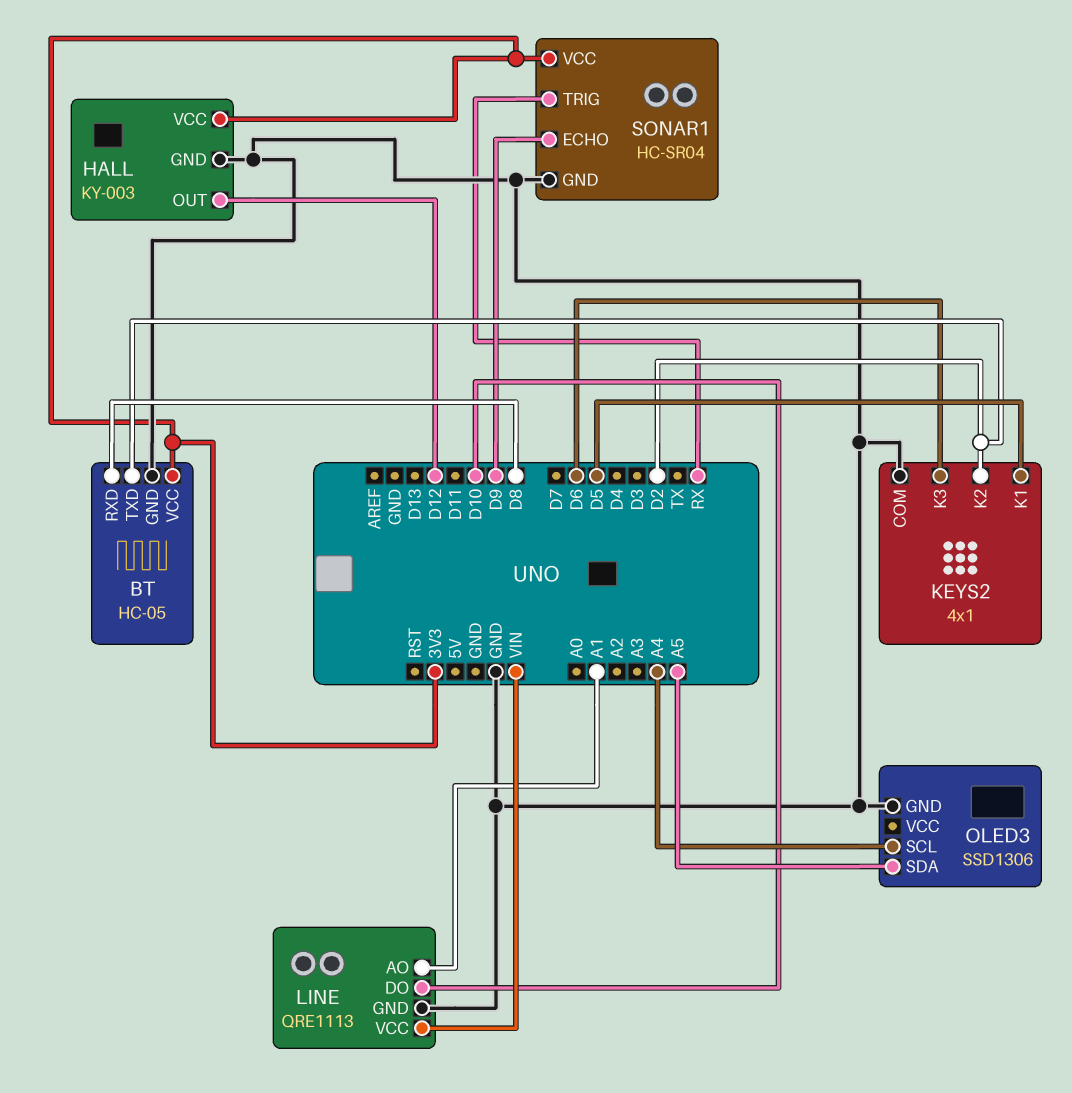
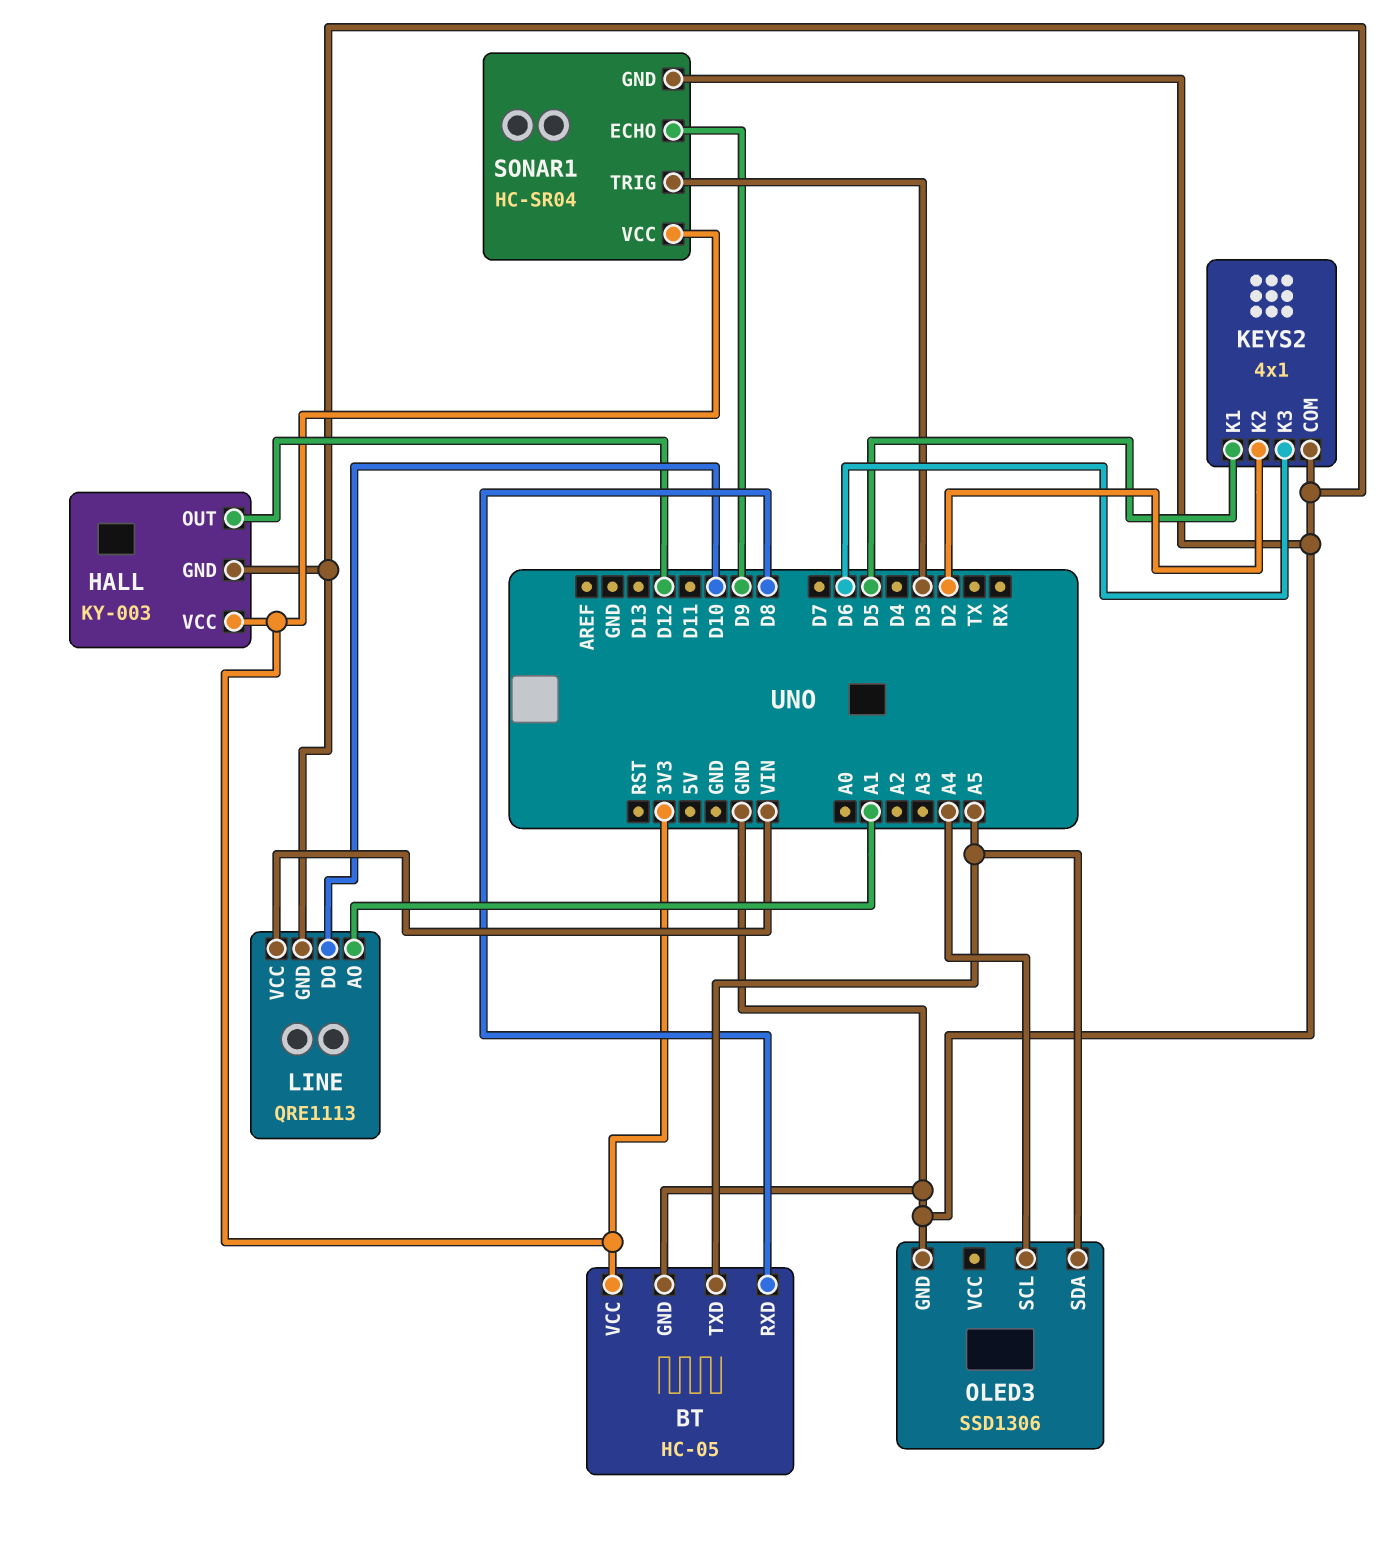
BT pin TXD: D2 -> A5
SONAR1 pin TRIG: RX -> D3

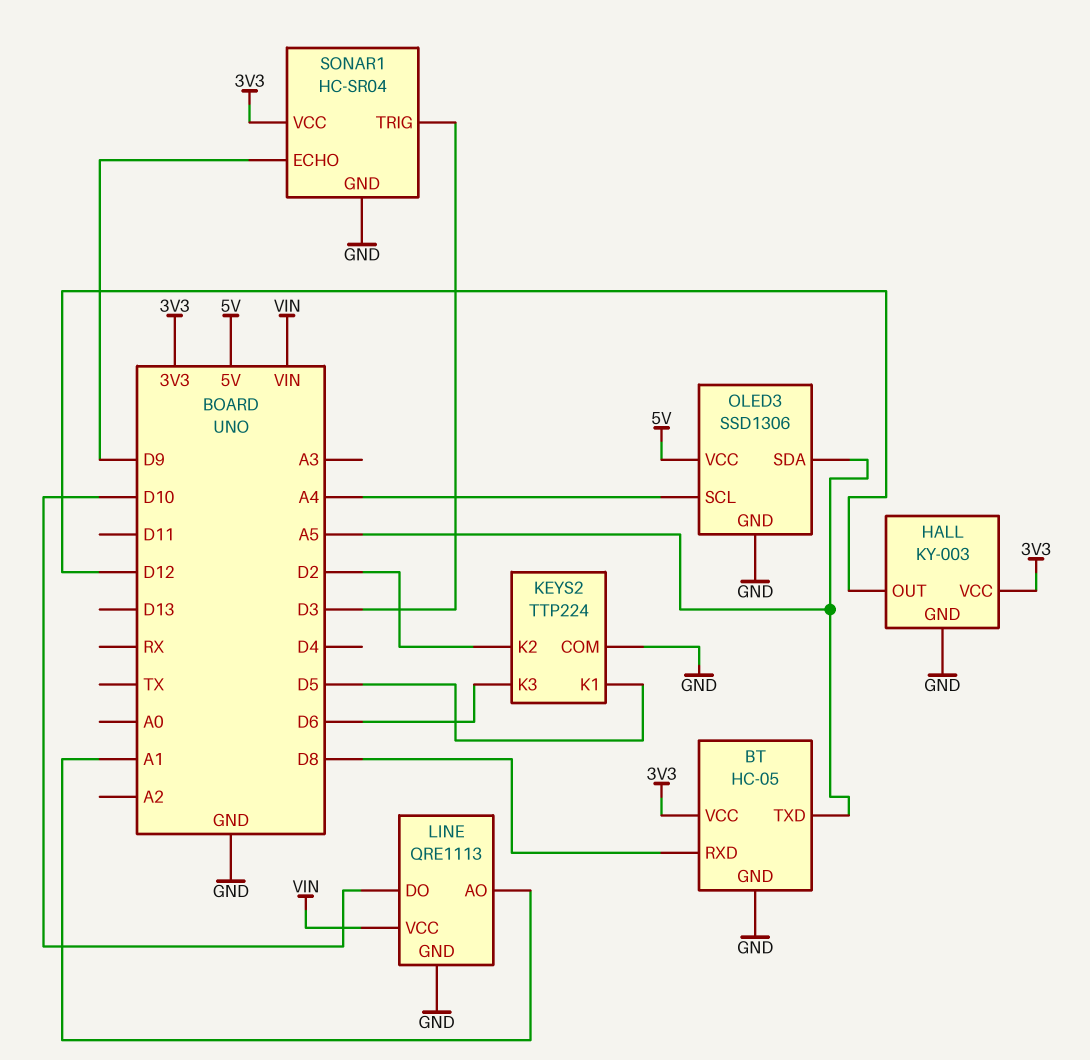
KEYS2: 4x1 -> TTP224
OLED3 pin VCC: none -> 5V

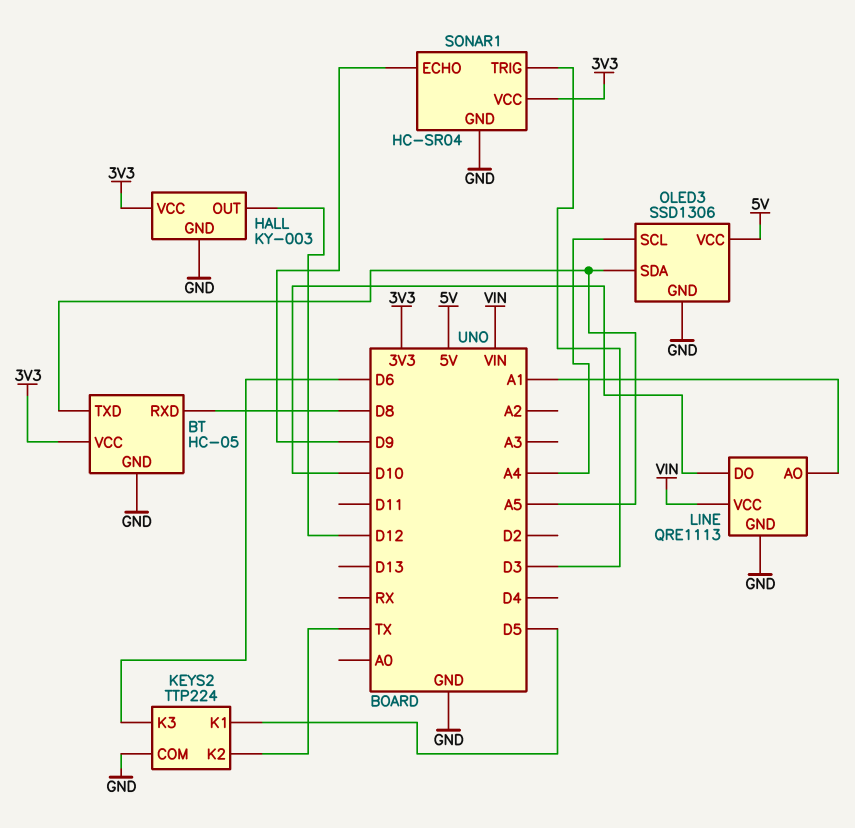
KEYS2 pin K2: D2 -> TX

